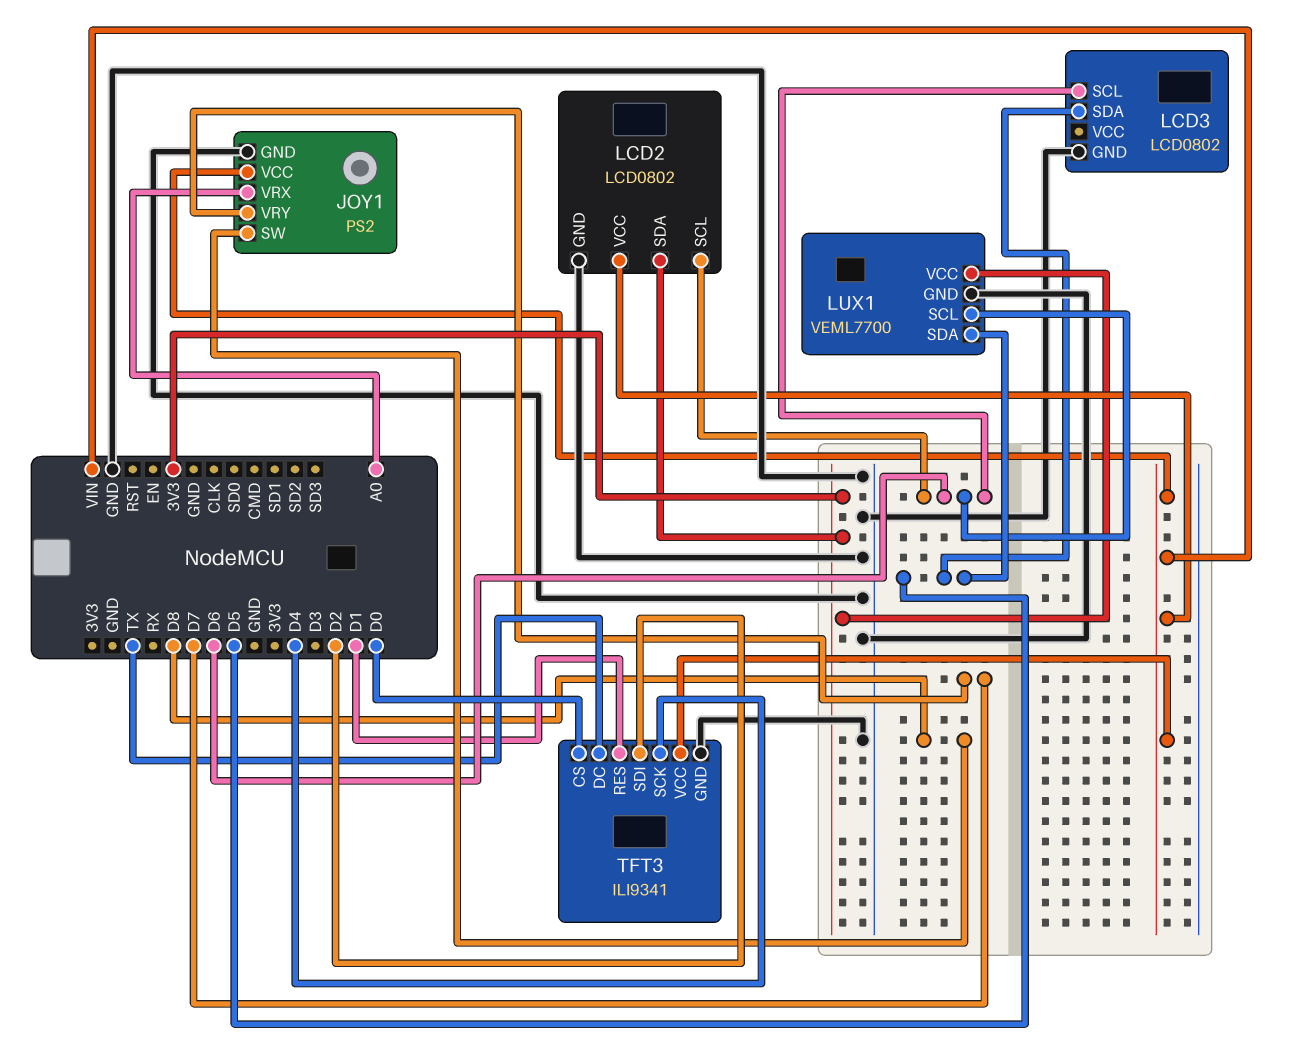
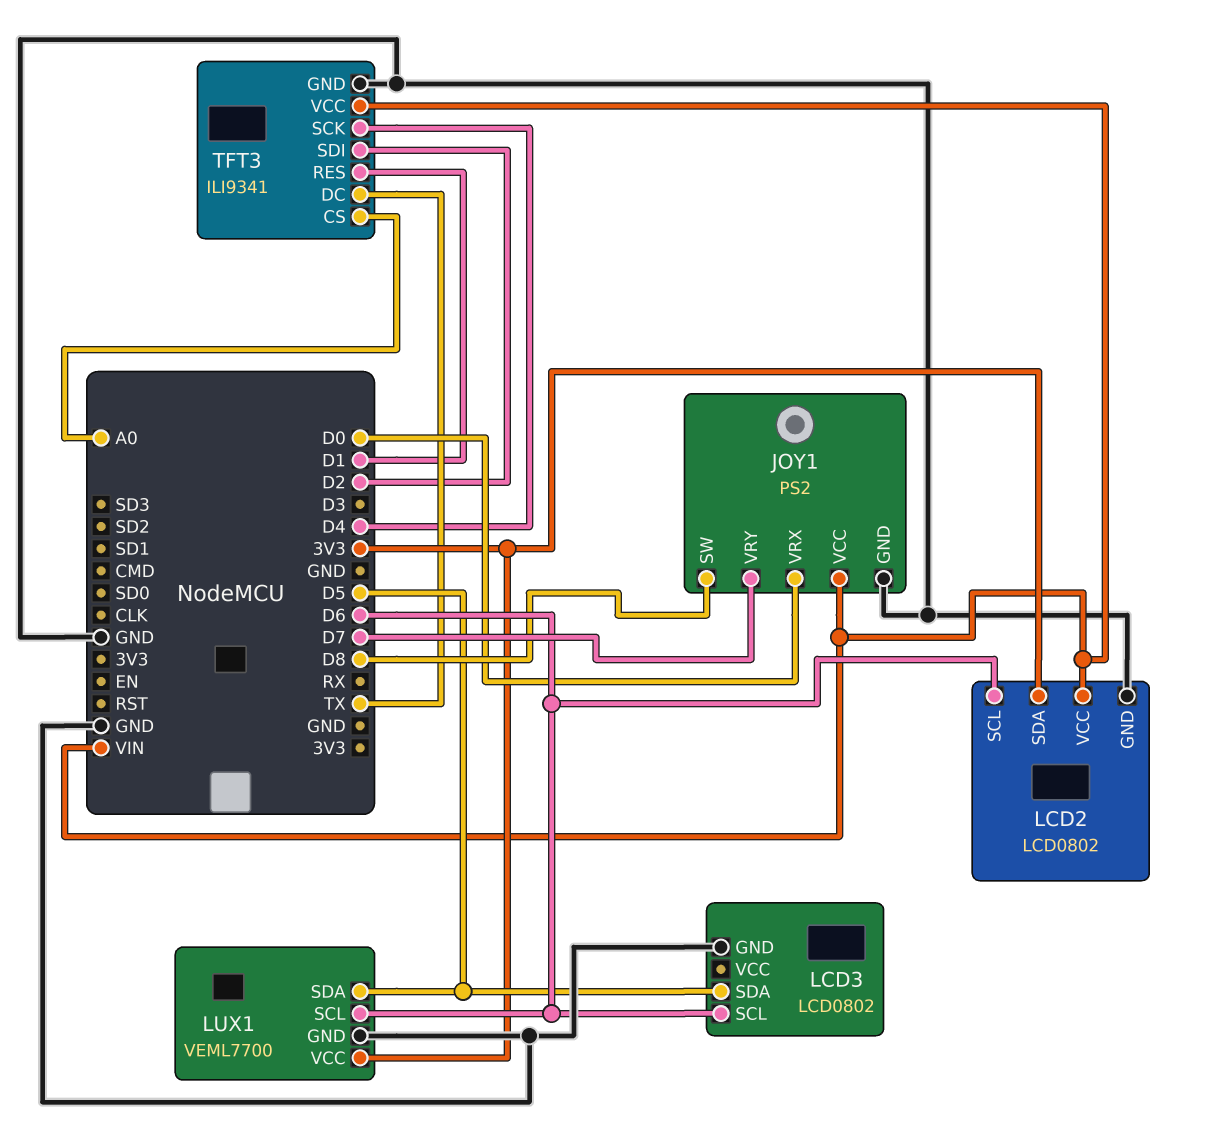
JOY1 pin VRX: A0 -> D0
TFT3 pin CS: D0 -> A0

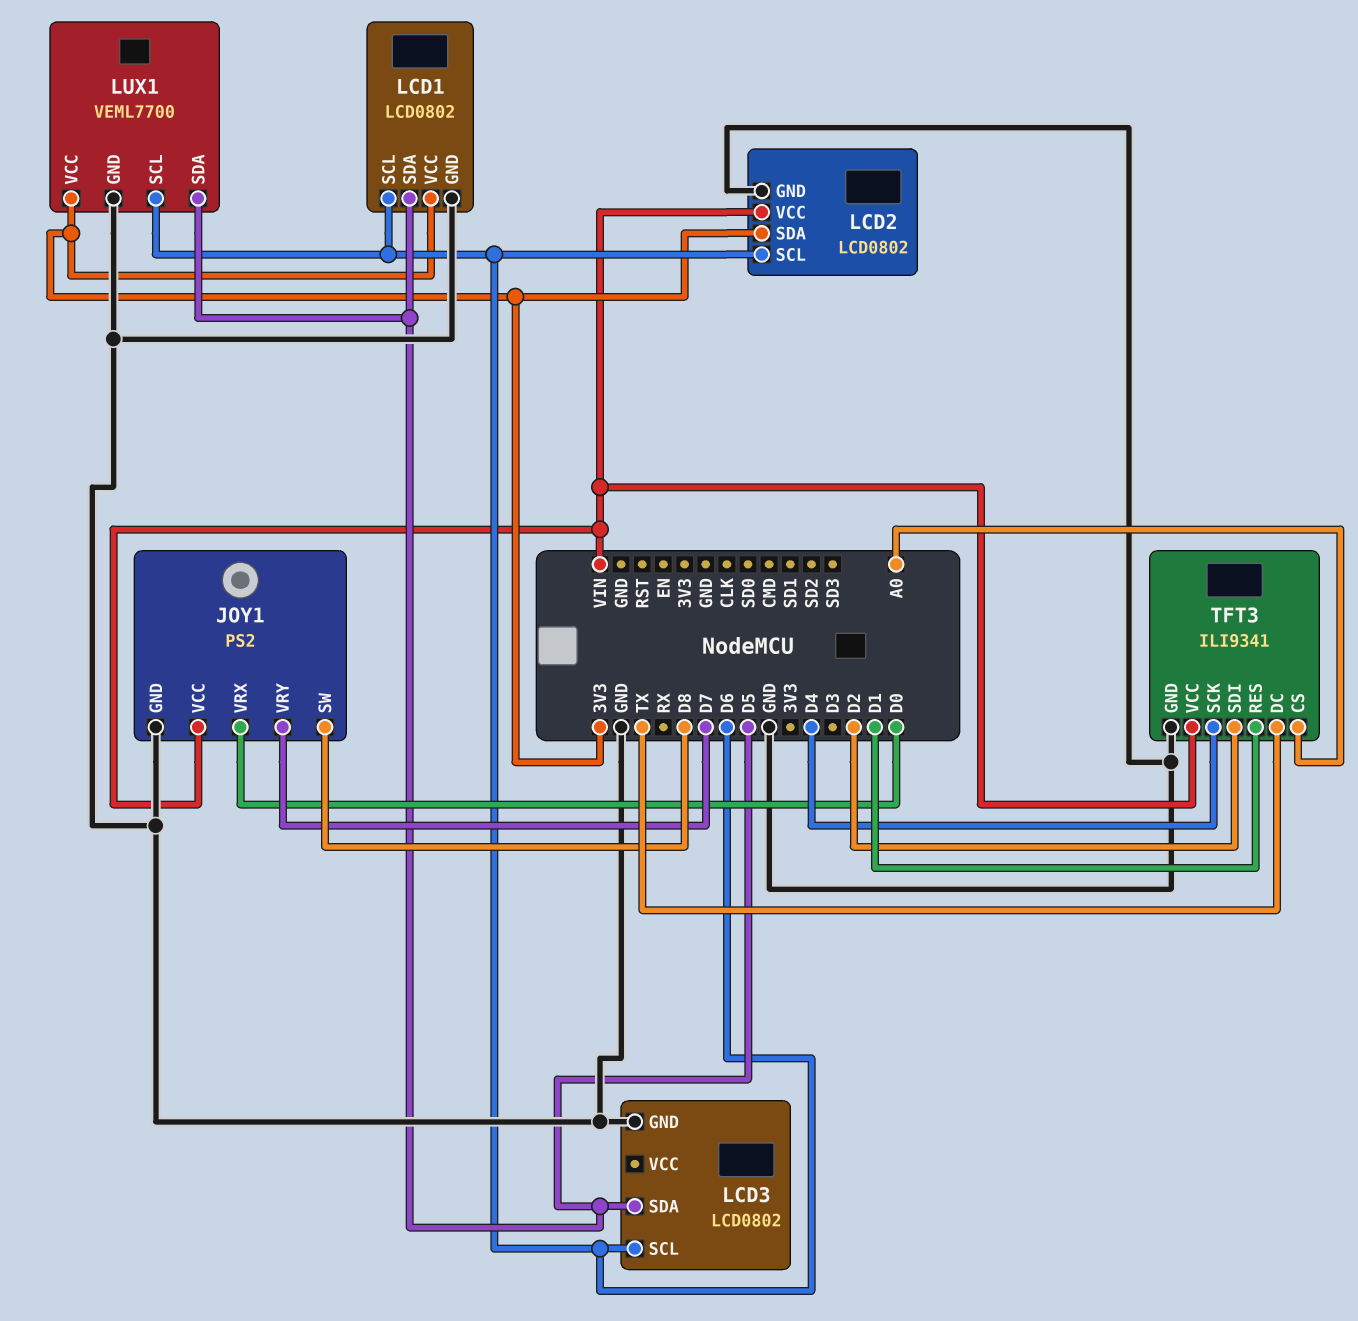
LCD1: none -> LCD0802
LCD1 pin GND: none -> GND
LCD1 pin SCL: none -> D6
LCD1 pin SDA: none -> D5
LCD1 pin VCC: none -> 3V3

